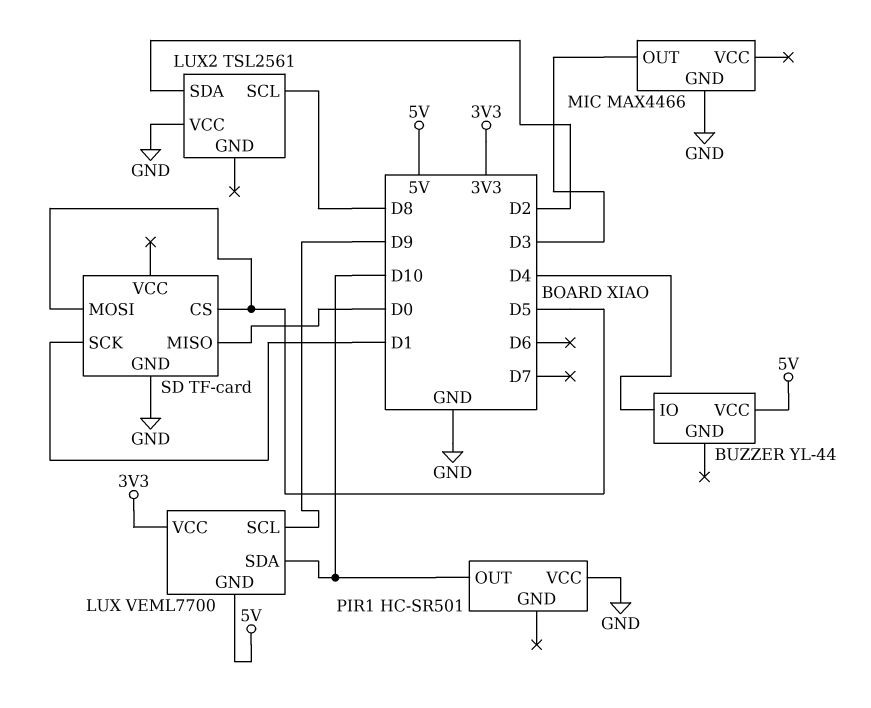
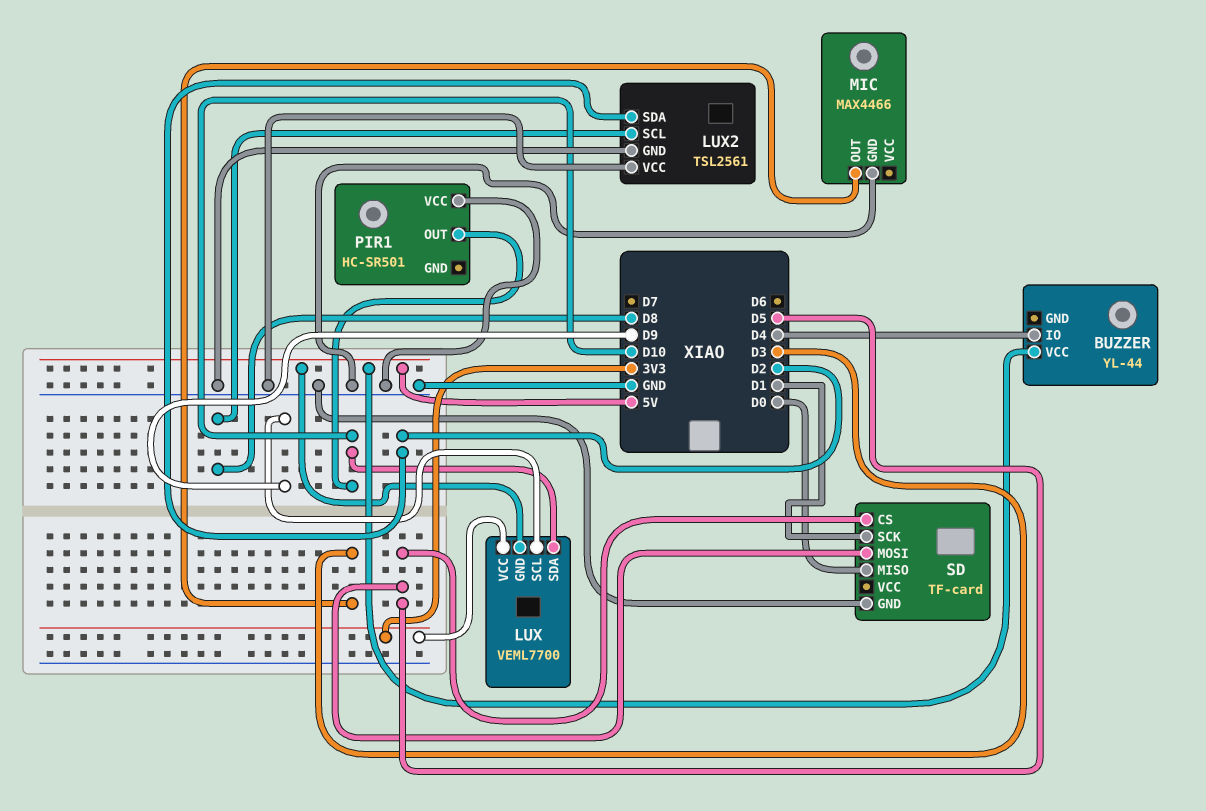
LUX2 pin GND: none -> GND

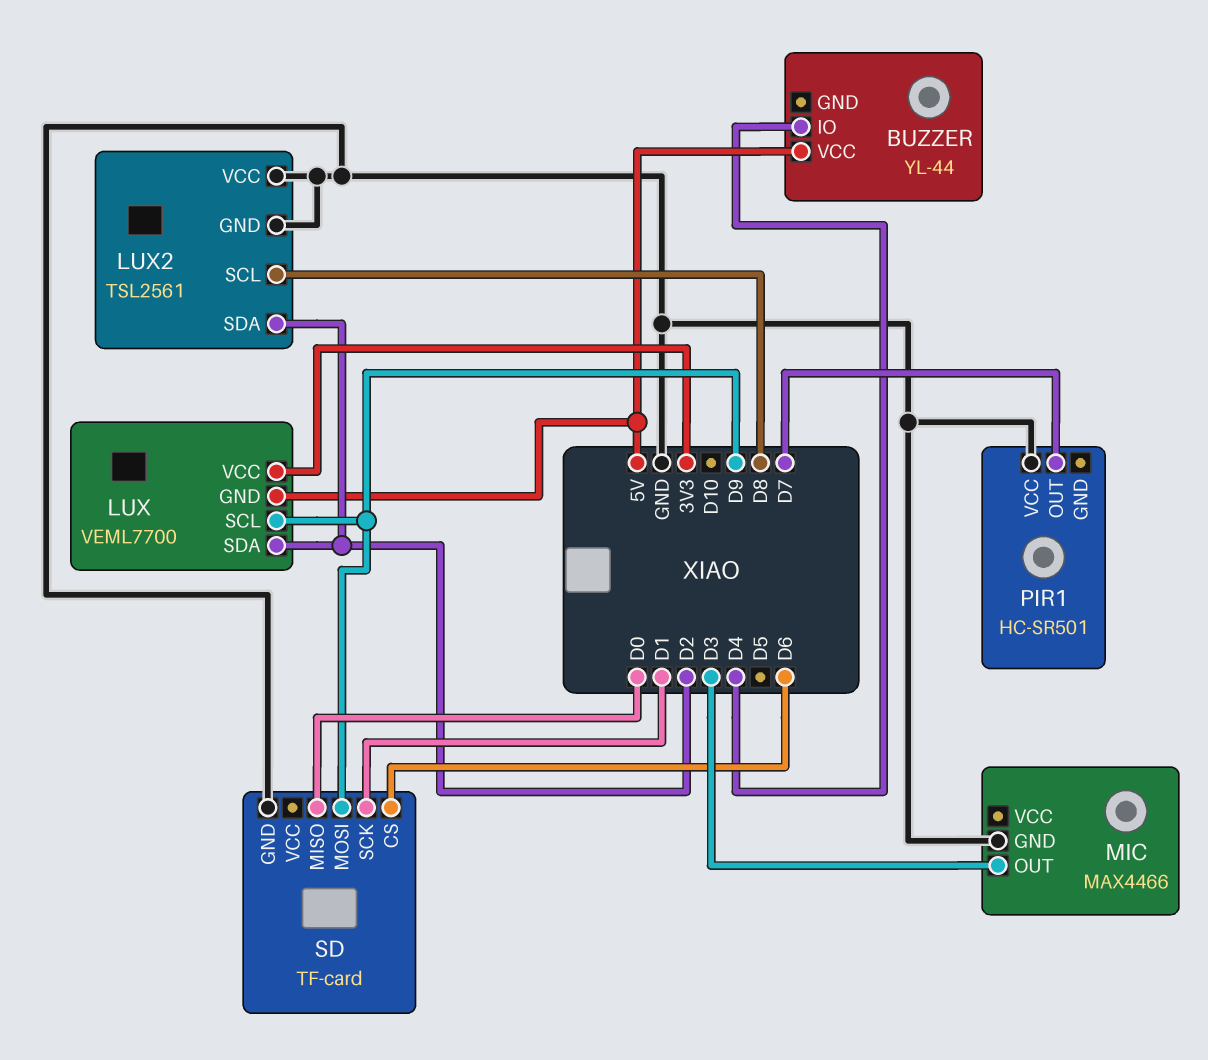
LUX pin SDA: D10 -> D2
PIR1 pin OUT: D10 -> D7
SD pin CS: D5 -> D6
SD pin MOSI: D5 -> D9

